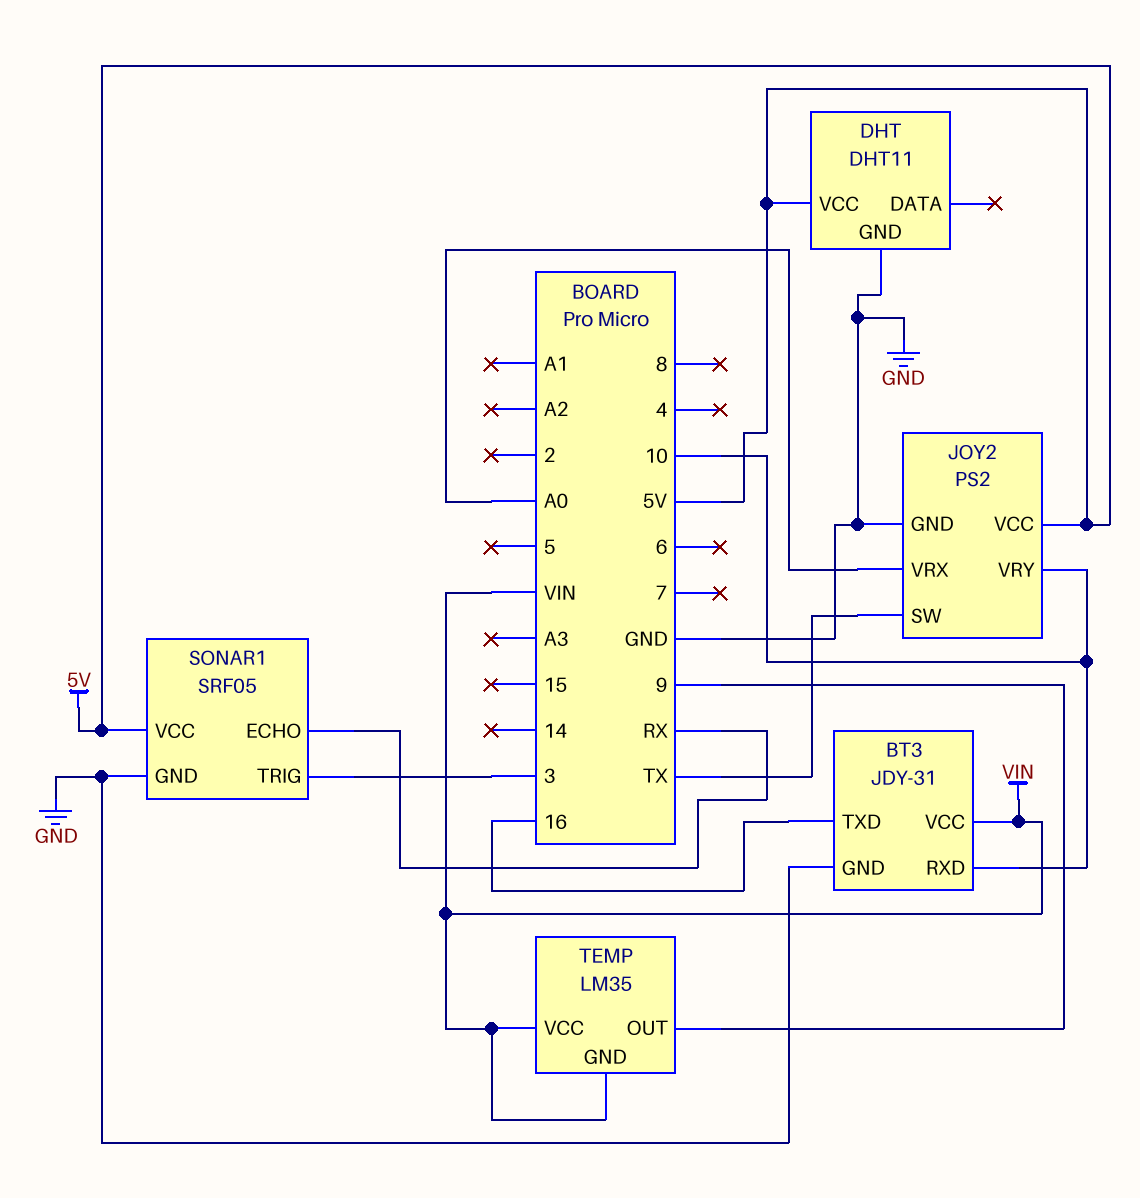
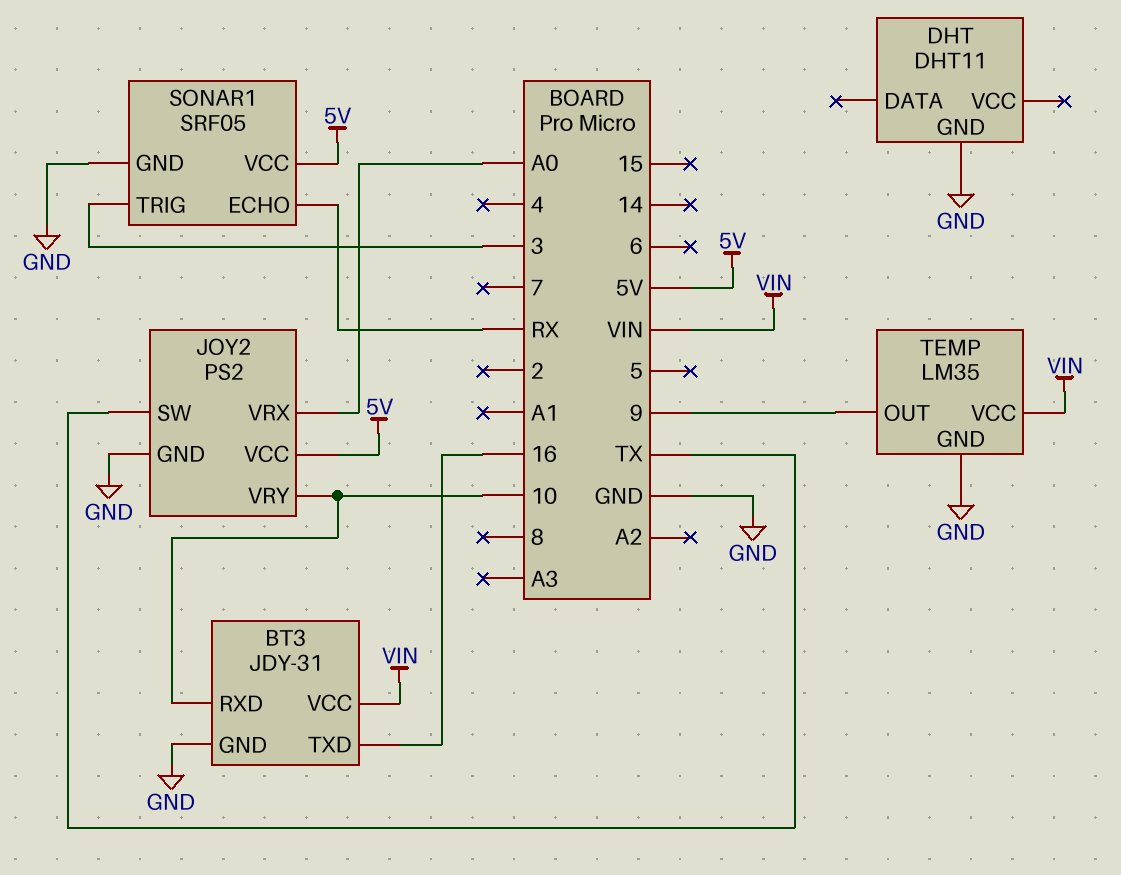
DHT pin VCC: 5V -> none
TEMP pin GND: VIN -> GND

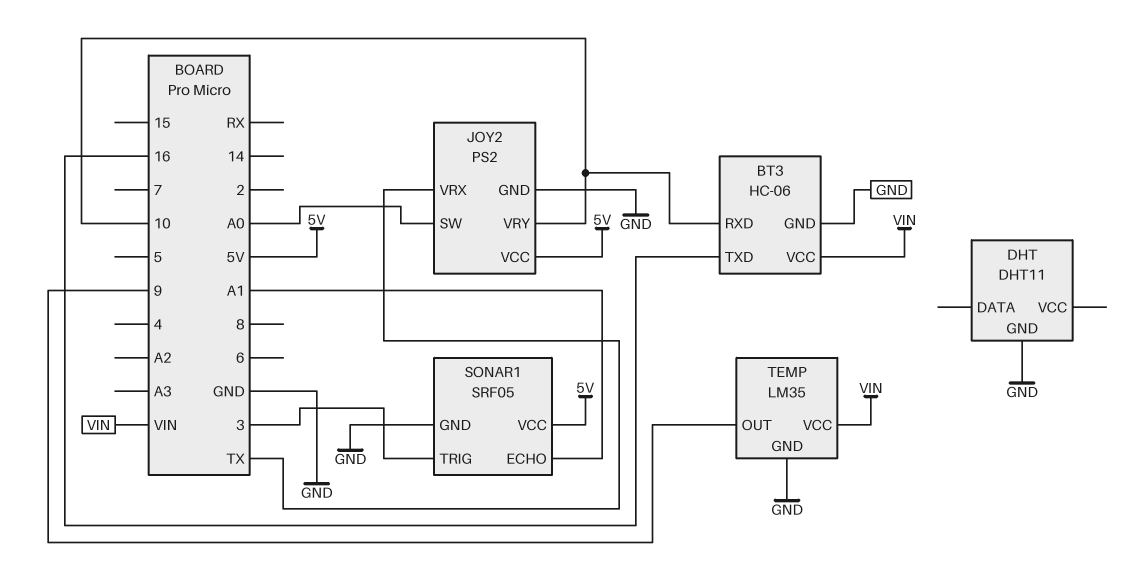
BT3: JDY-31 -> HC-06
JOY2 pin SW: TX -> A0
JOY2 pin VRX: A0 -> TX
SONAR1 pin ECHO: RX -> A1

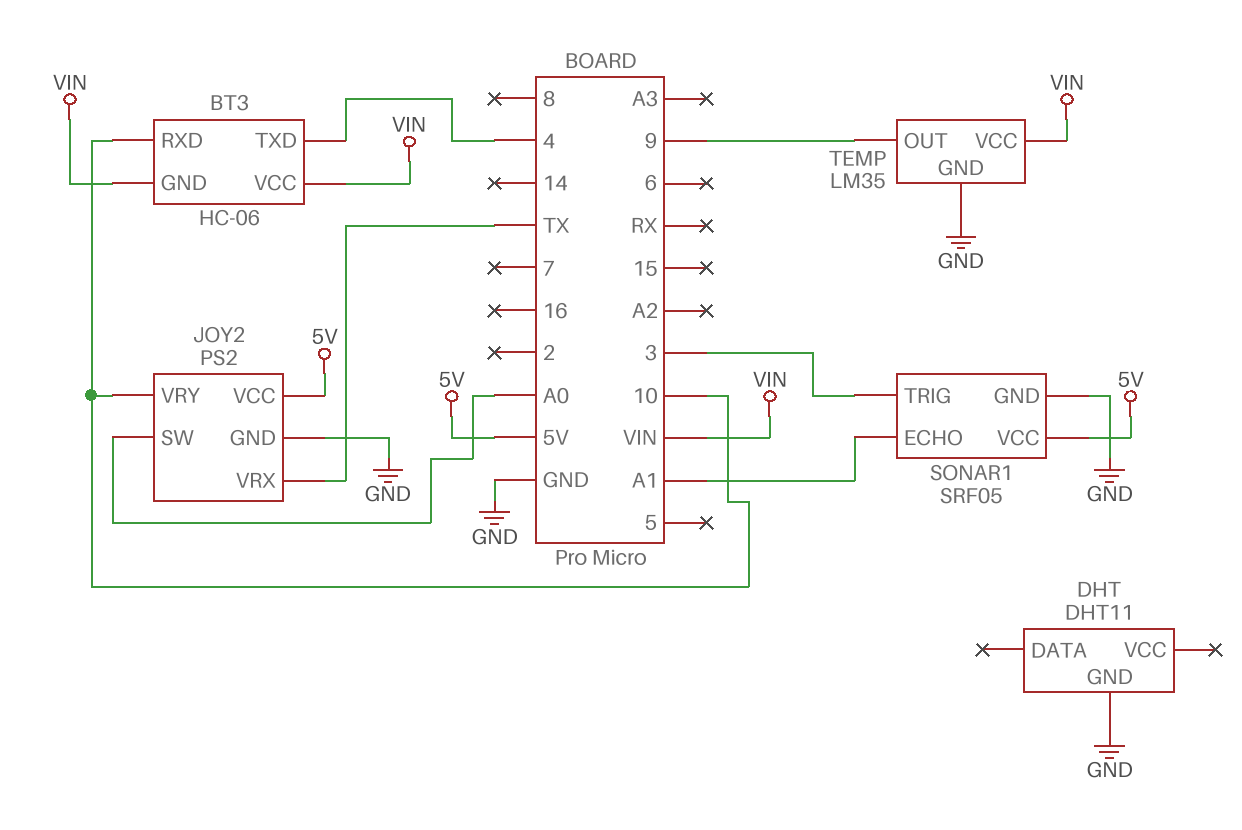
BT3 pin GND: GND -> VIN
BT3 pin TXD: 16 -> 4

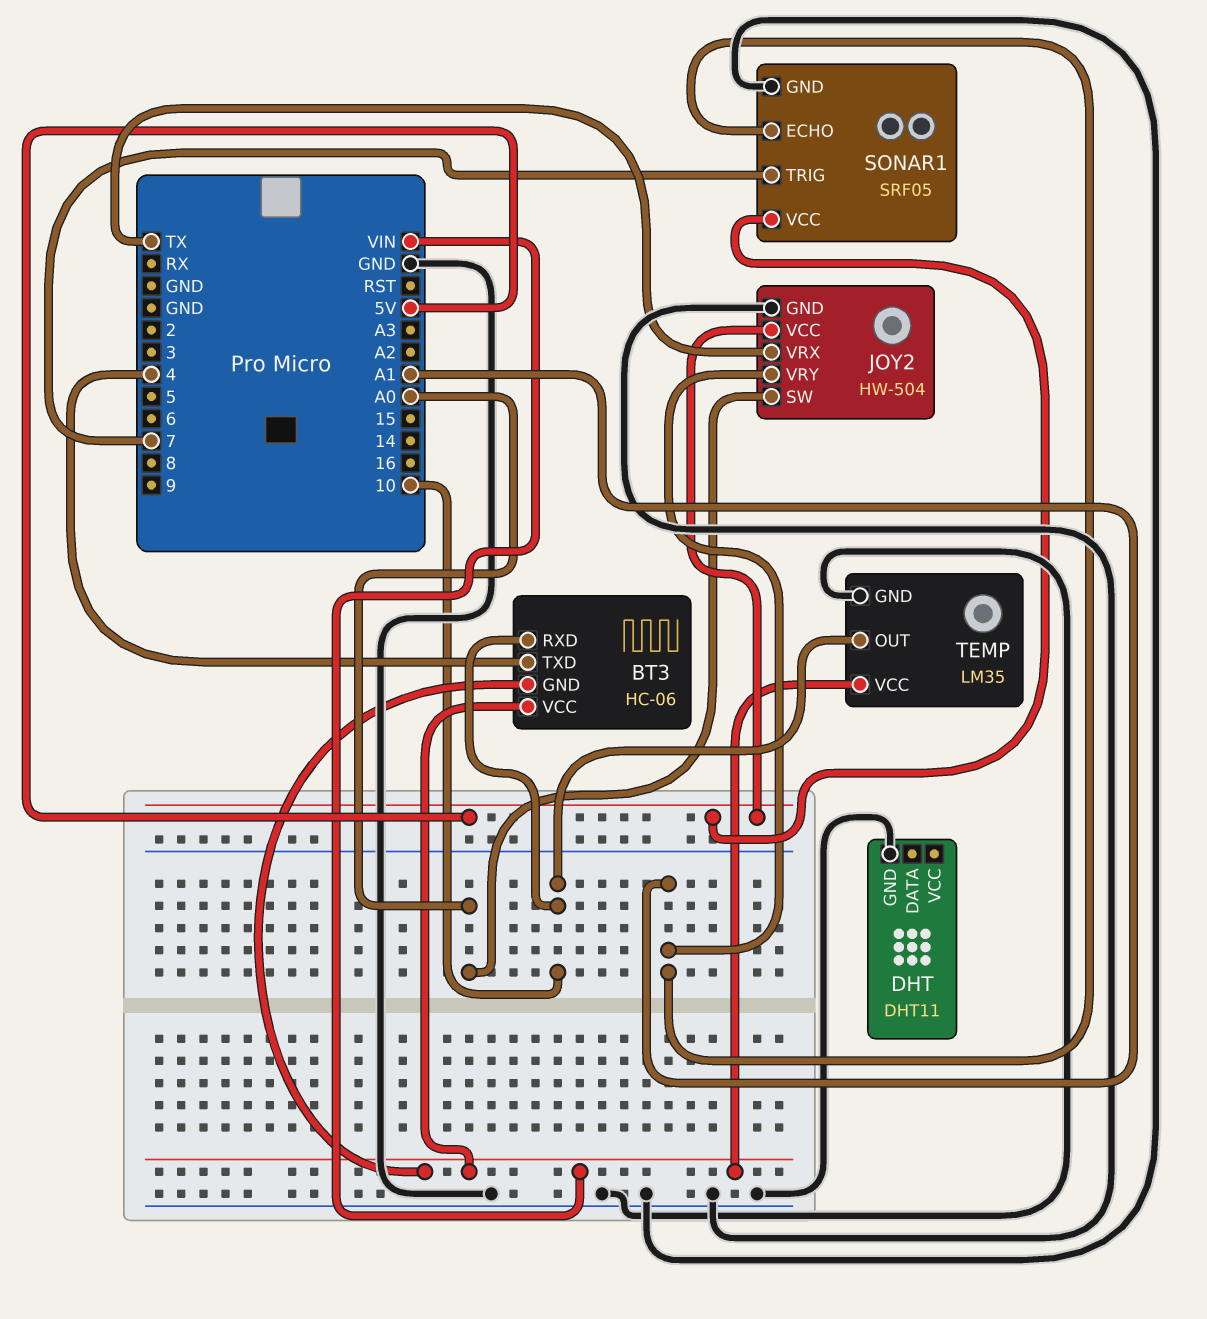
JOY2: PS2 -> HW-504
JOY2 pin VRY: 10 -> A1
SONAR1 pin TRIG: 3 -> 7
TEMP pin OUT: 9 -> 10

